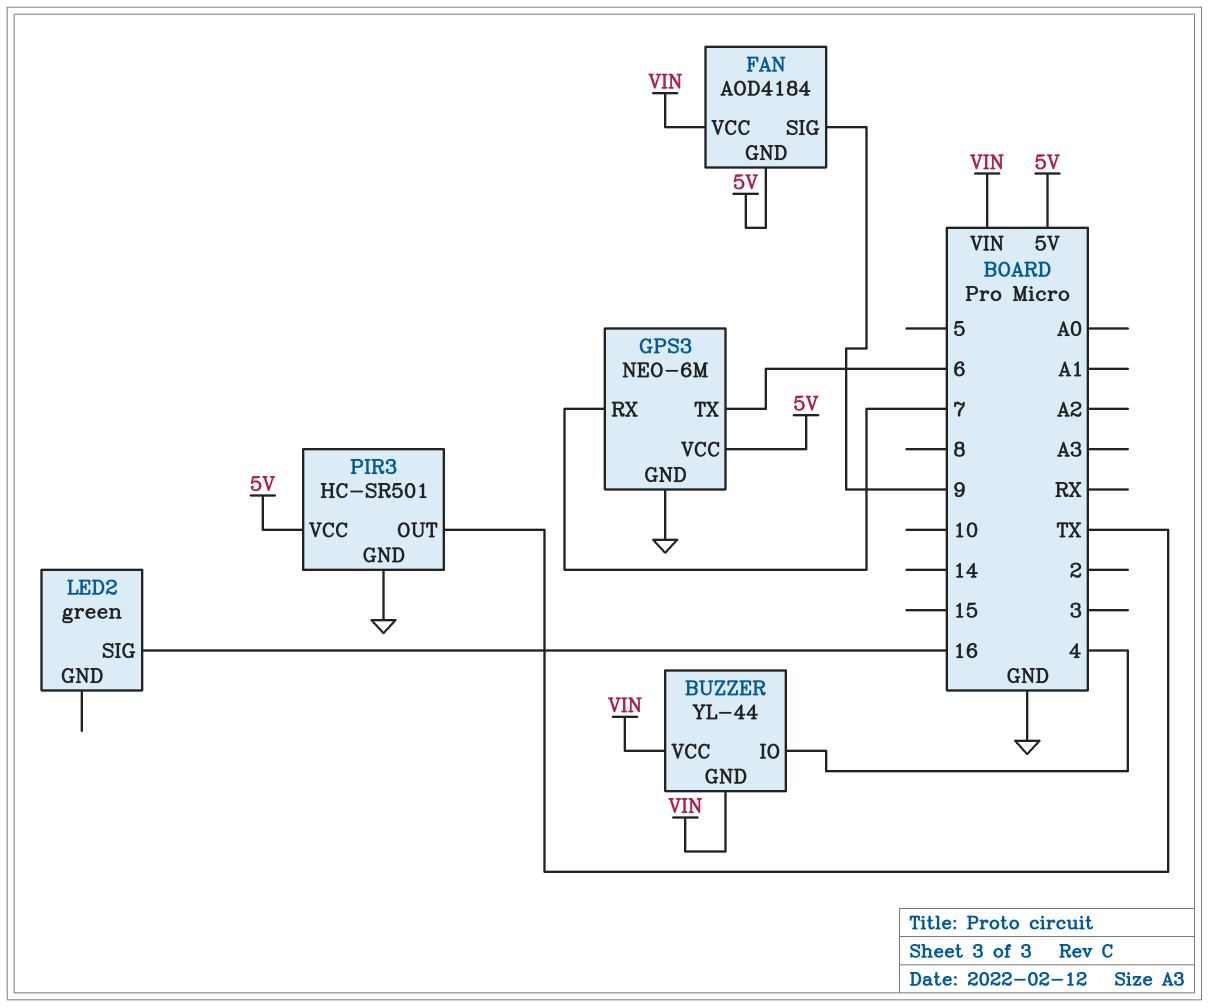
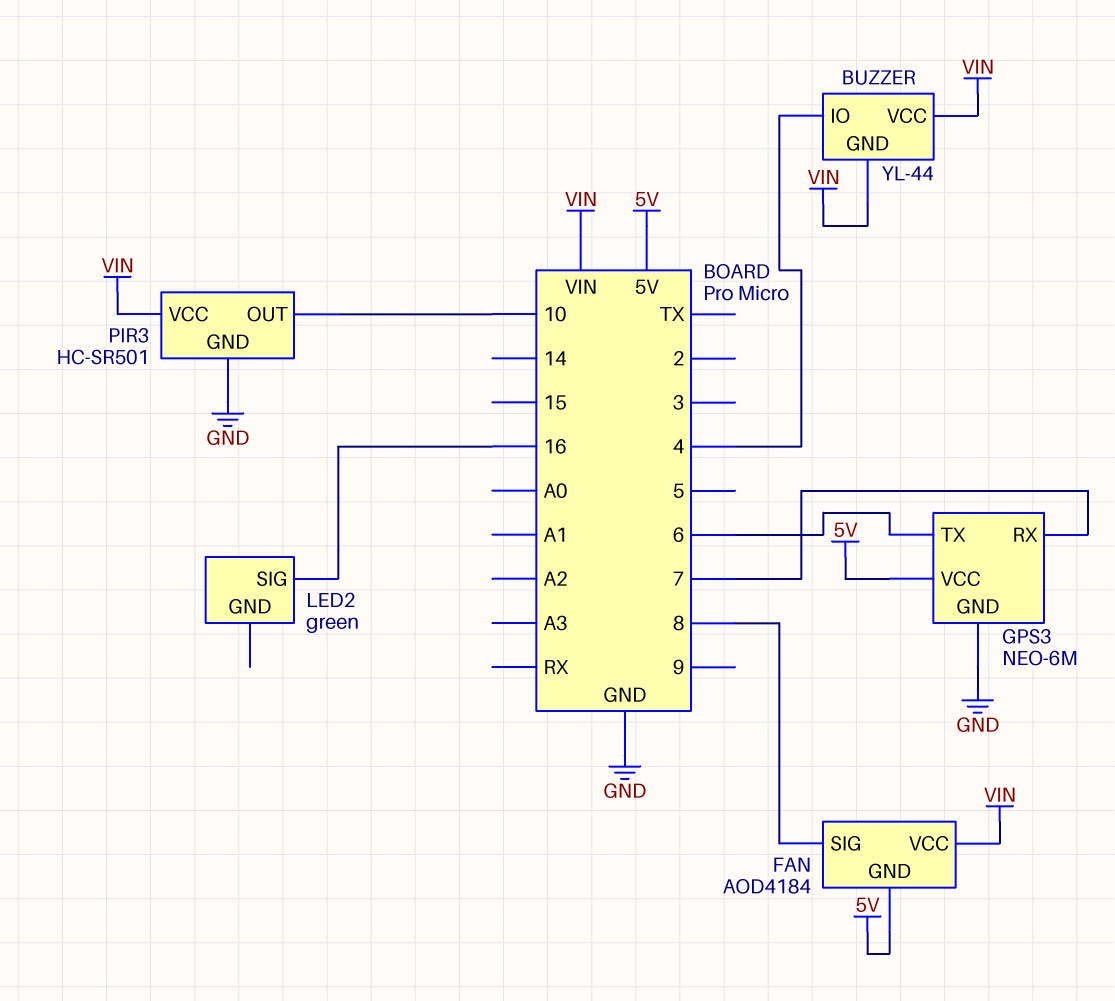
FAN pin SIG: 9 -> 8
PIR3 pin OUT: TX -> 10
PIR3 pin VCC: 5V -> VIN

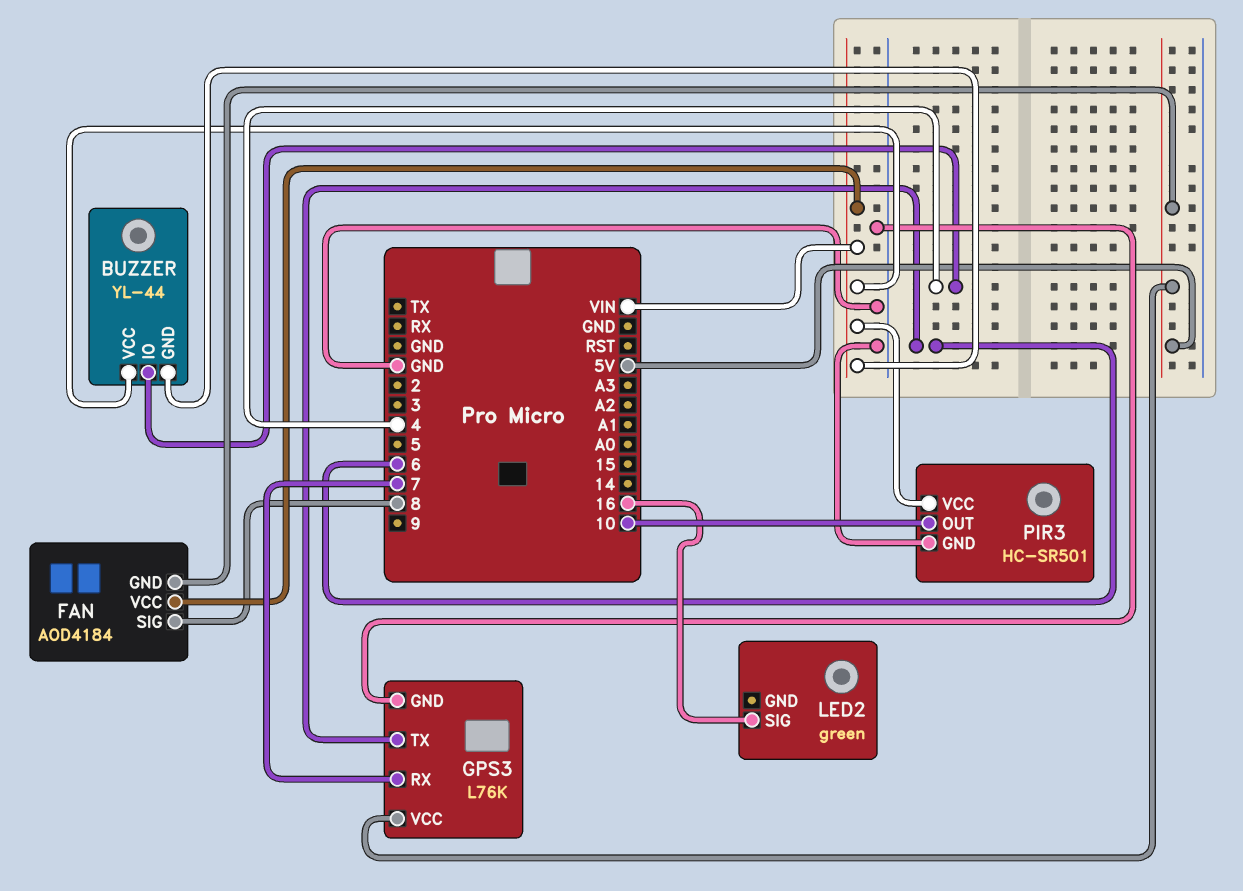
GPS3: NEO-6M -> L76K

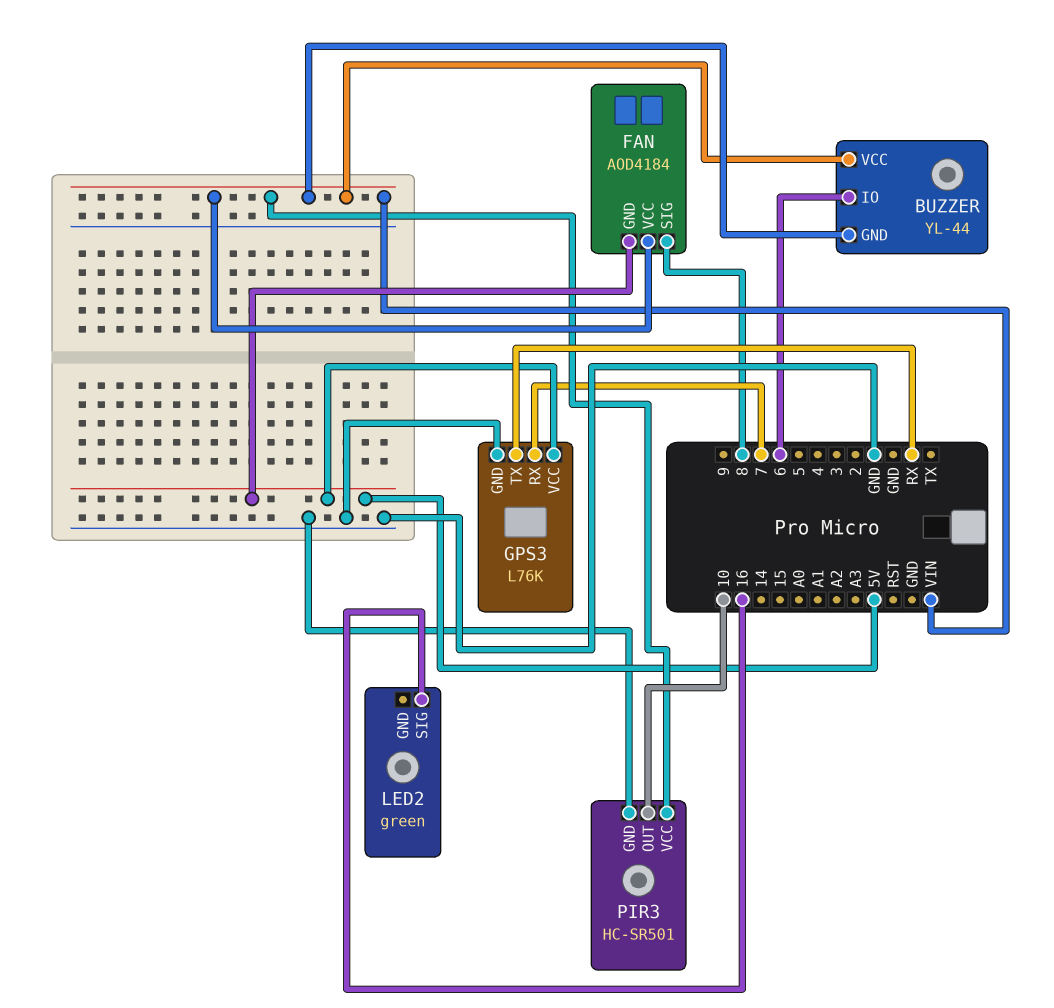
BUZZER pin IO: 4 -> 6
GPS3 pin TX: 6 -> RX

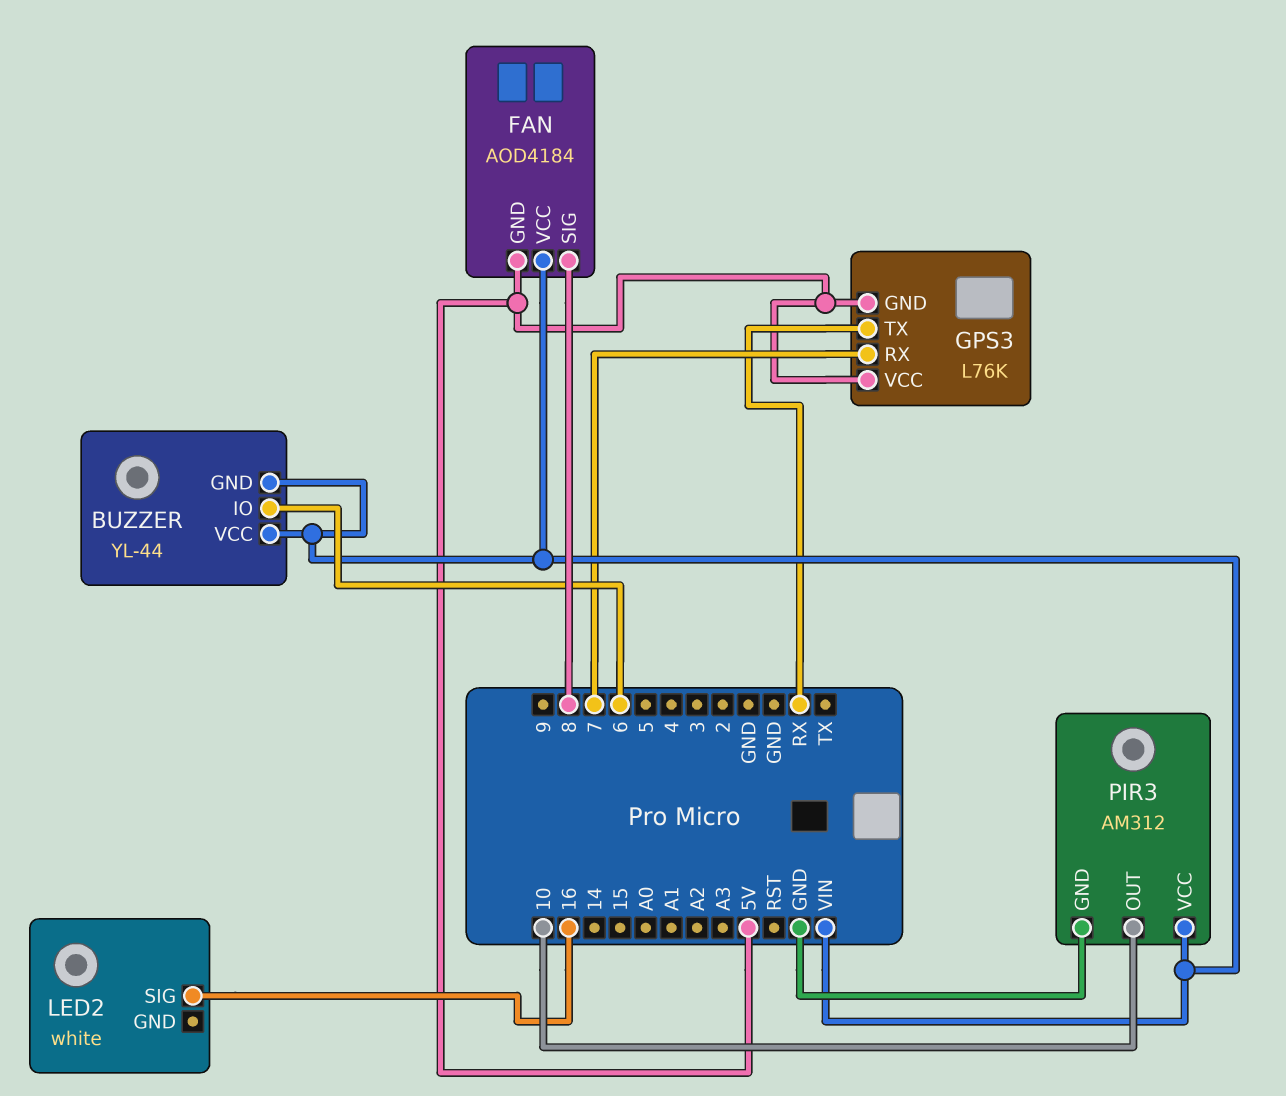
GPS3 pin GND: GND -> 5V
LED2: green -> white
PIR3: HC-SR501 -> AM312

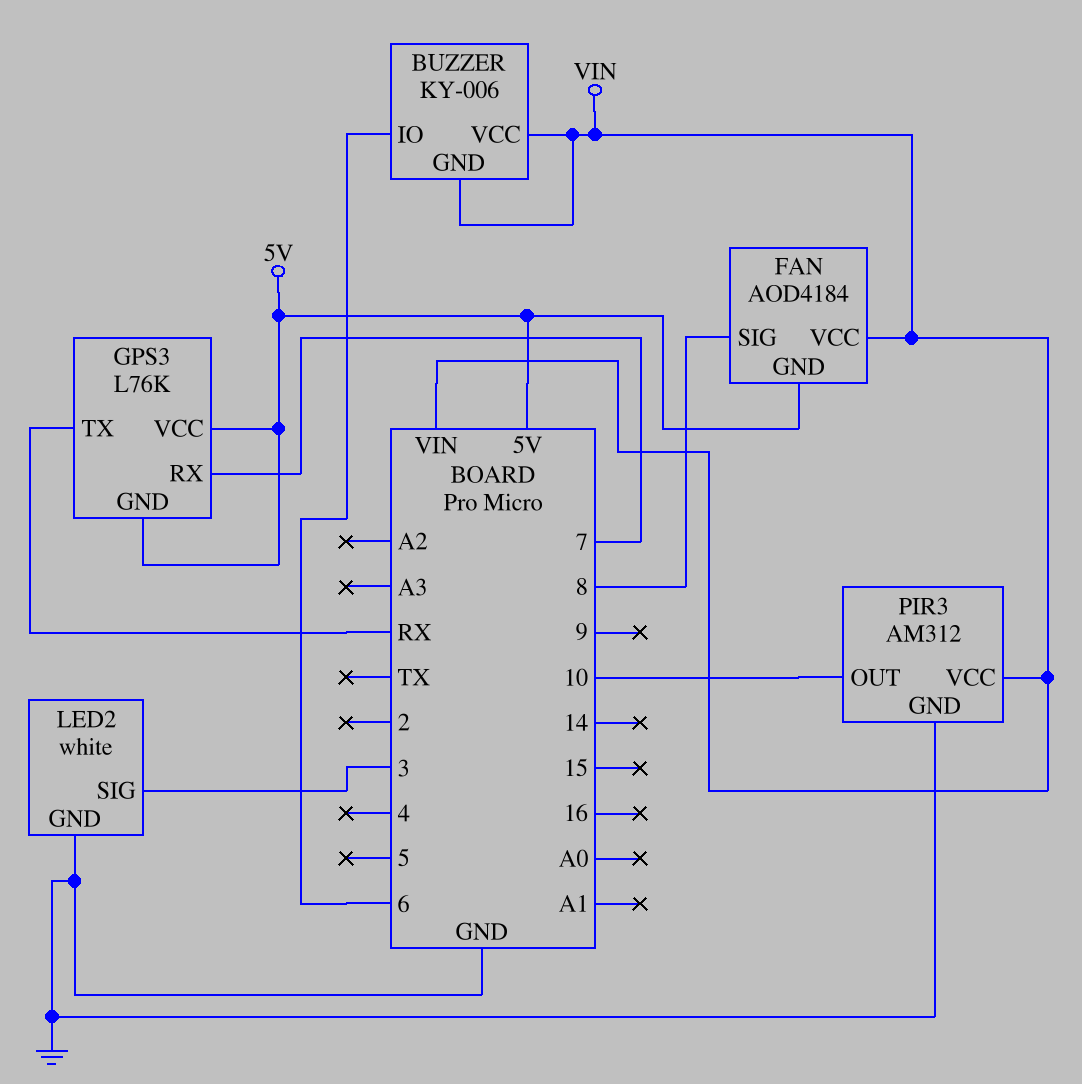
BUZZER: YL-44 -> KY-006
LED2 pin GND: none -> GND
LED2 pin SIG: 16 -> 3

